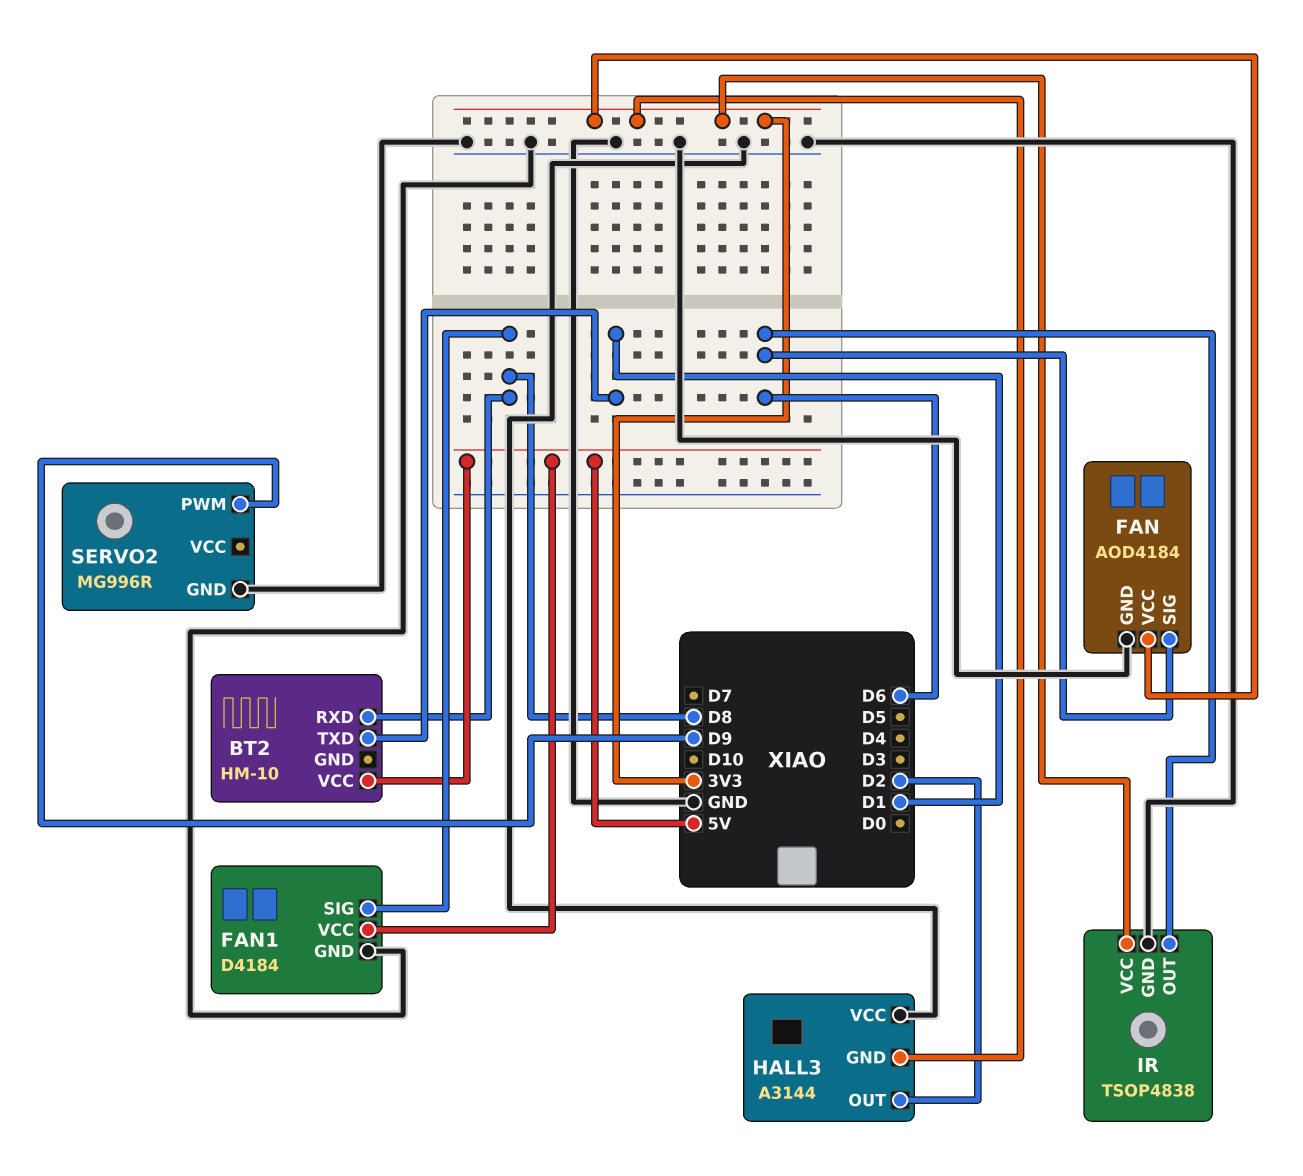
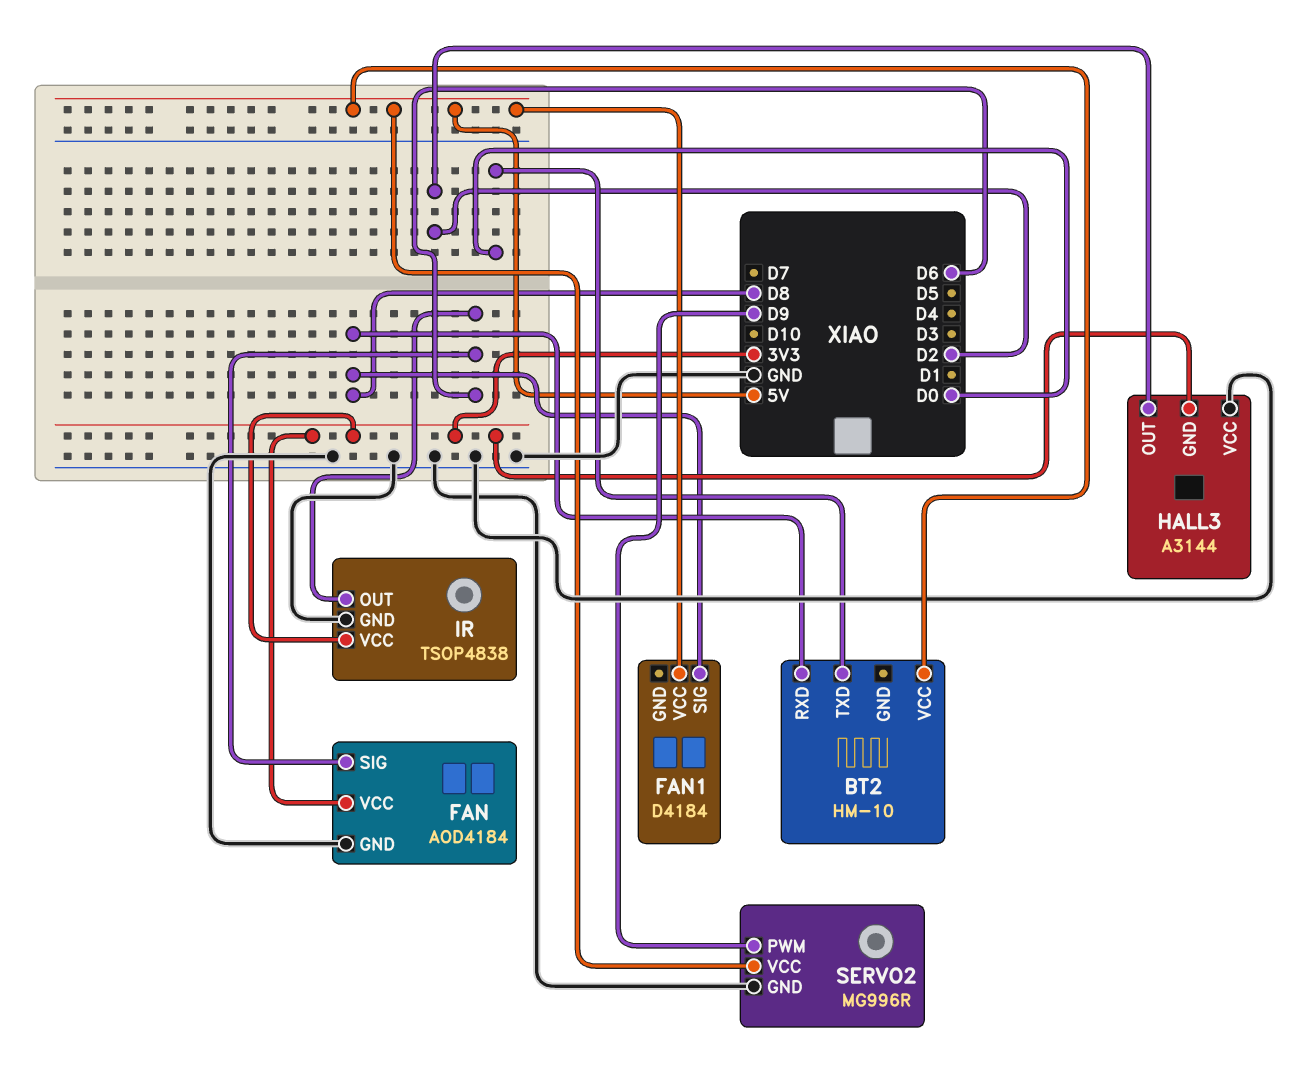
BT2 pin TXD: D1 -> D0
FAN1 pin GND: GND -> none
SERVO2 pin VCC: none -> 5V

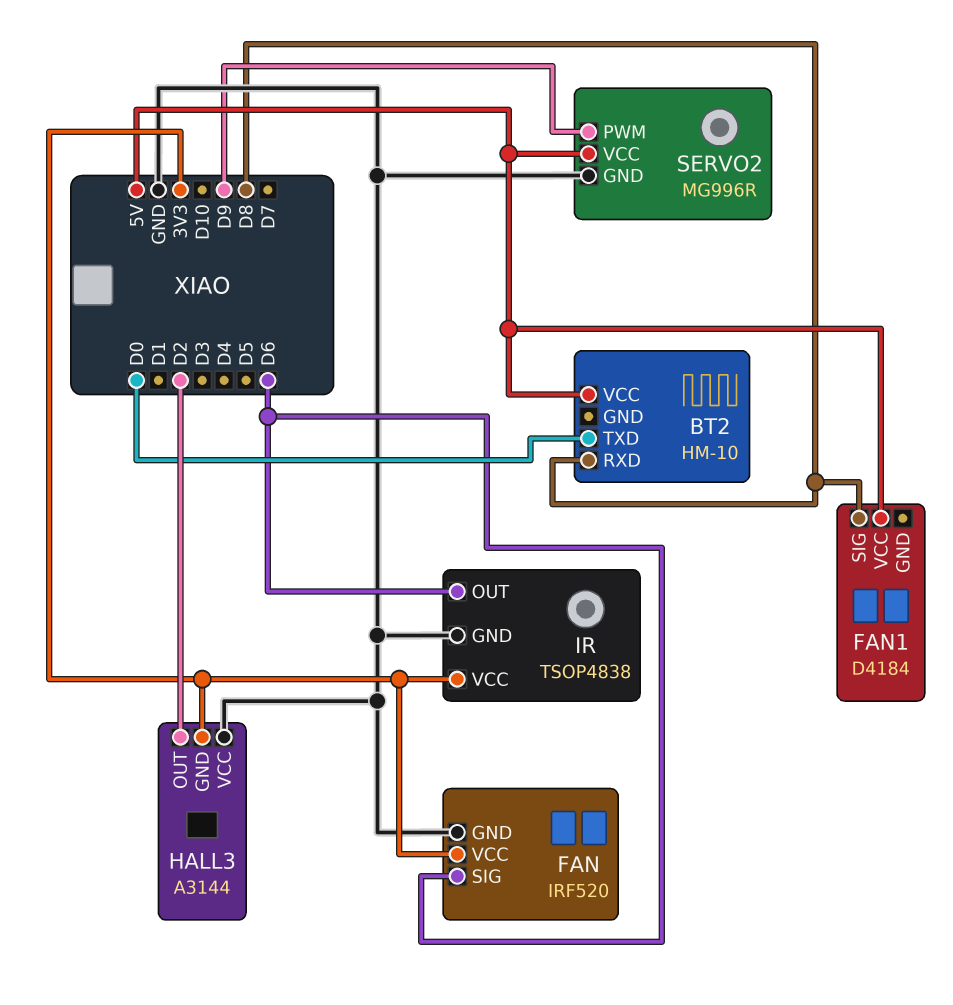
FAN: AOD4184 -> IRF520

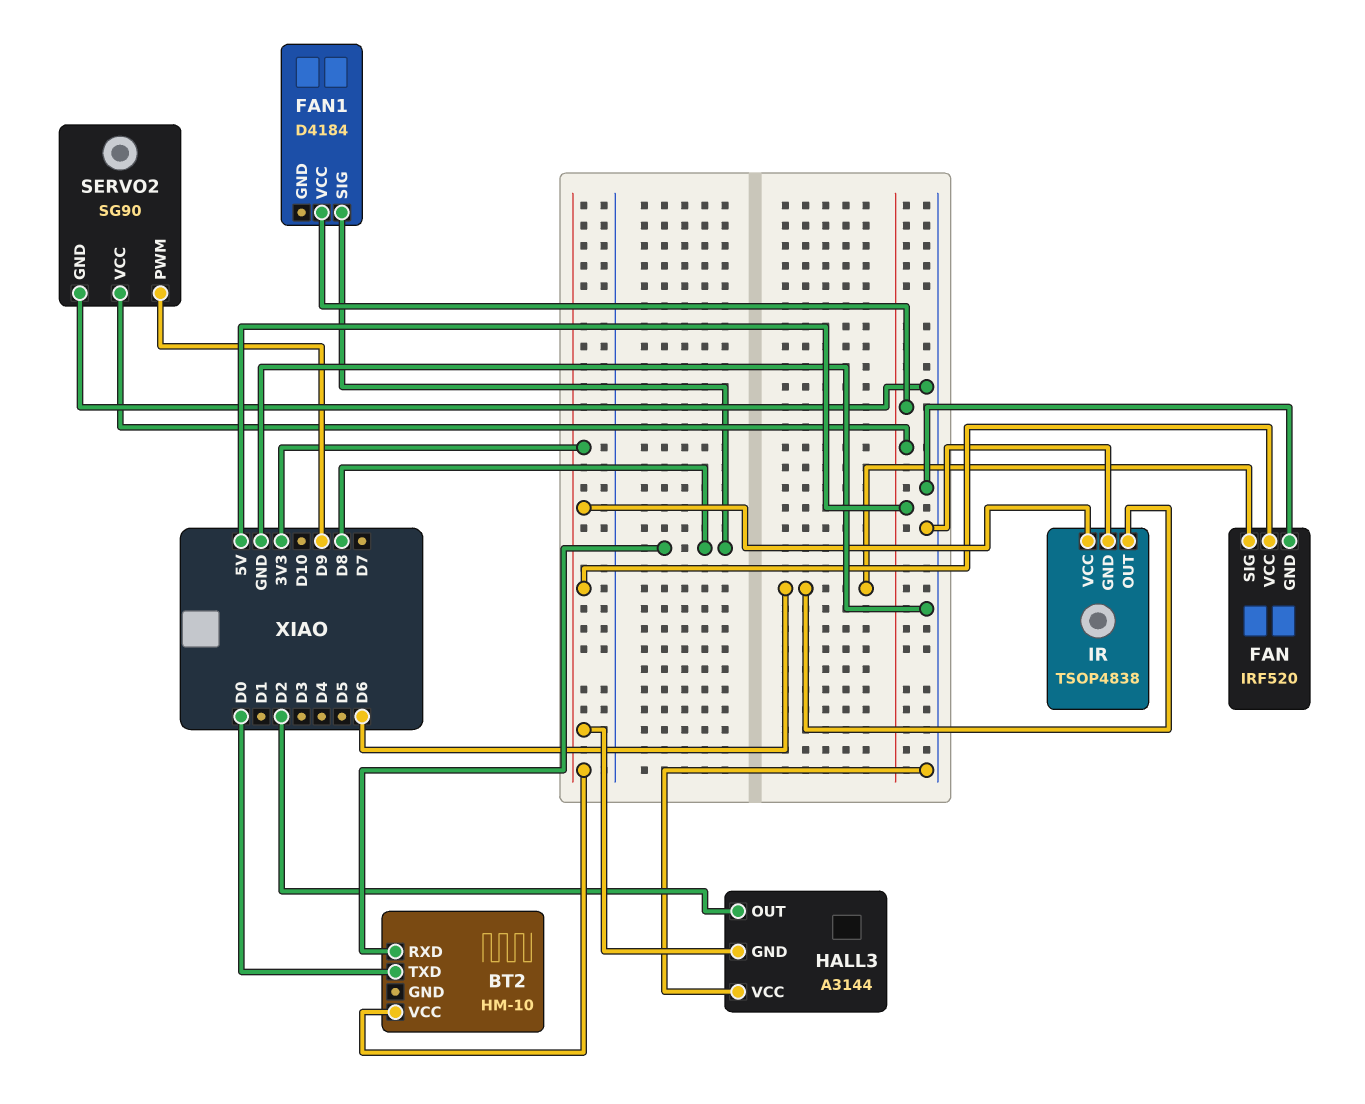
BT2 pin VCC: 5V -> 3V3
SERVO2: MG996R -> SG90

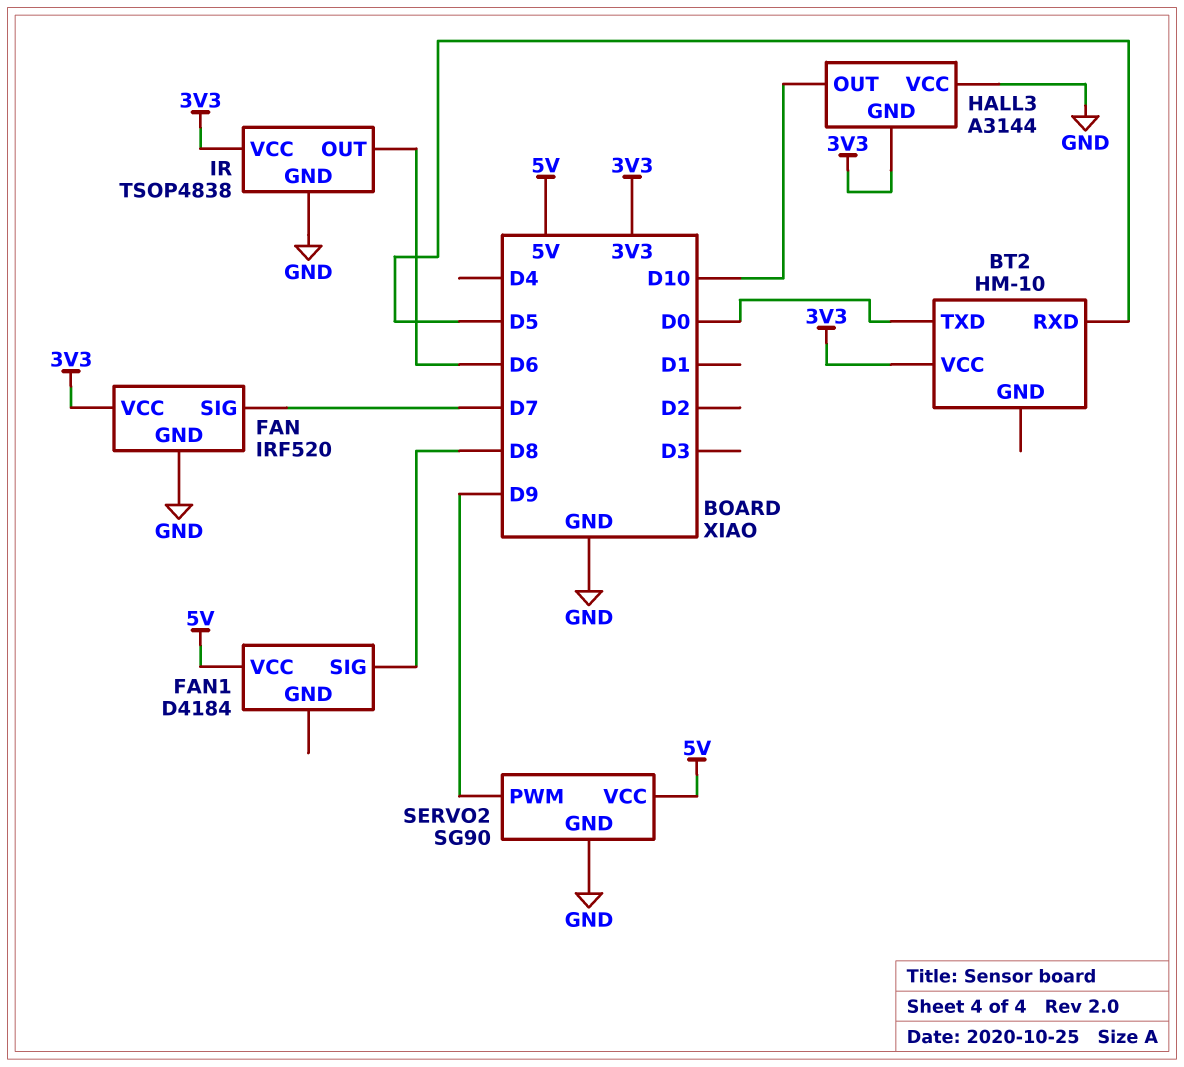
BT2 pin RXD: D8 -> D5
FAN pin SIG: D6 -> D7
HALL3 pin OUT: D2 -> D10

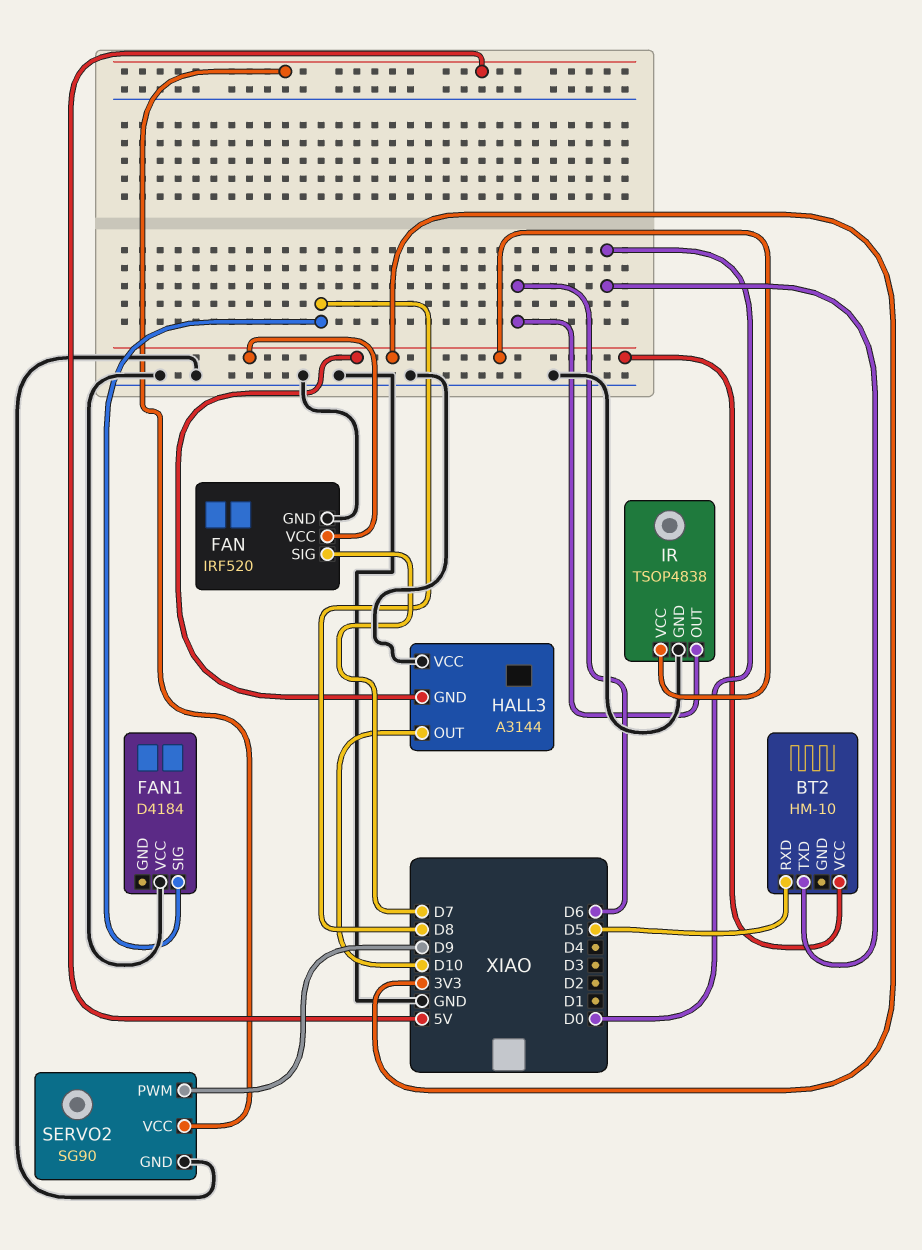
FAN1 pin VCC: 5V -> GND

